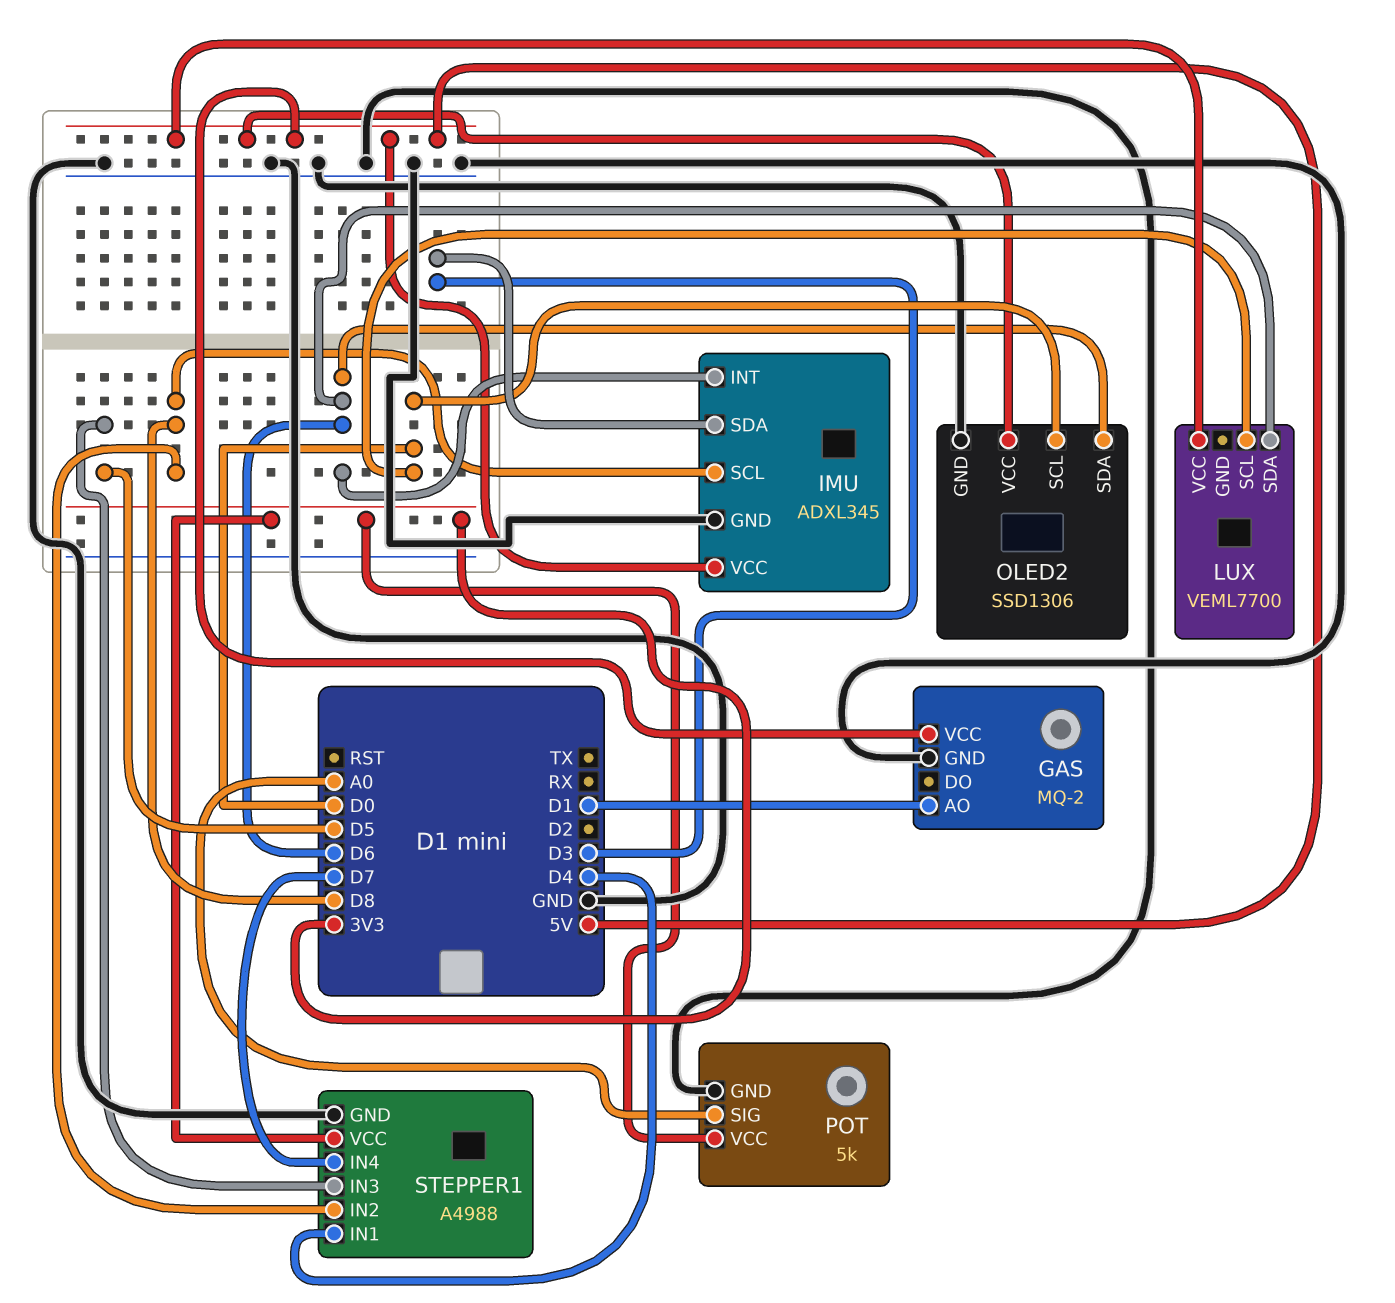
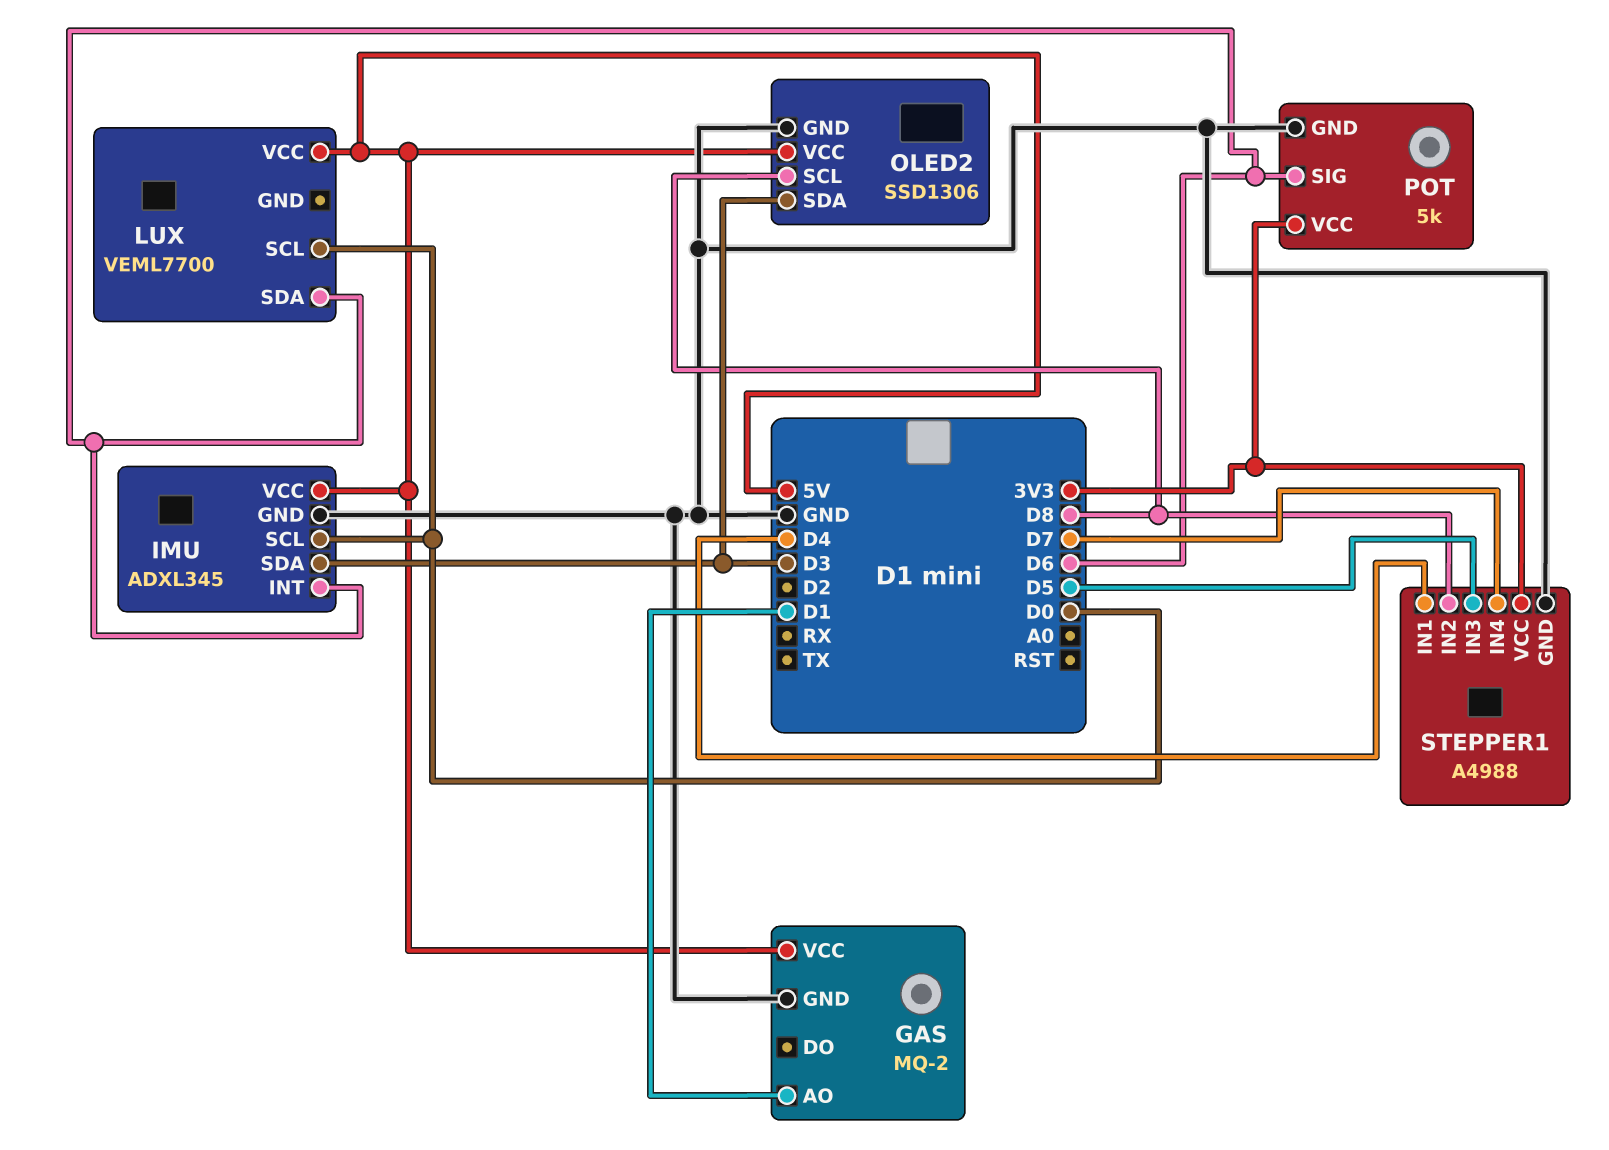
IMU pin SCL: D8 -> D0
OLED2 pin SCL: D0 -> D8
OLED2 pin SDA: D6 -> D3
POT pin SIG: A0 -> D6

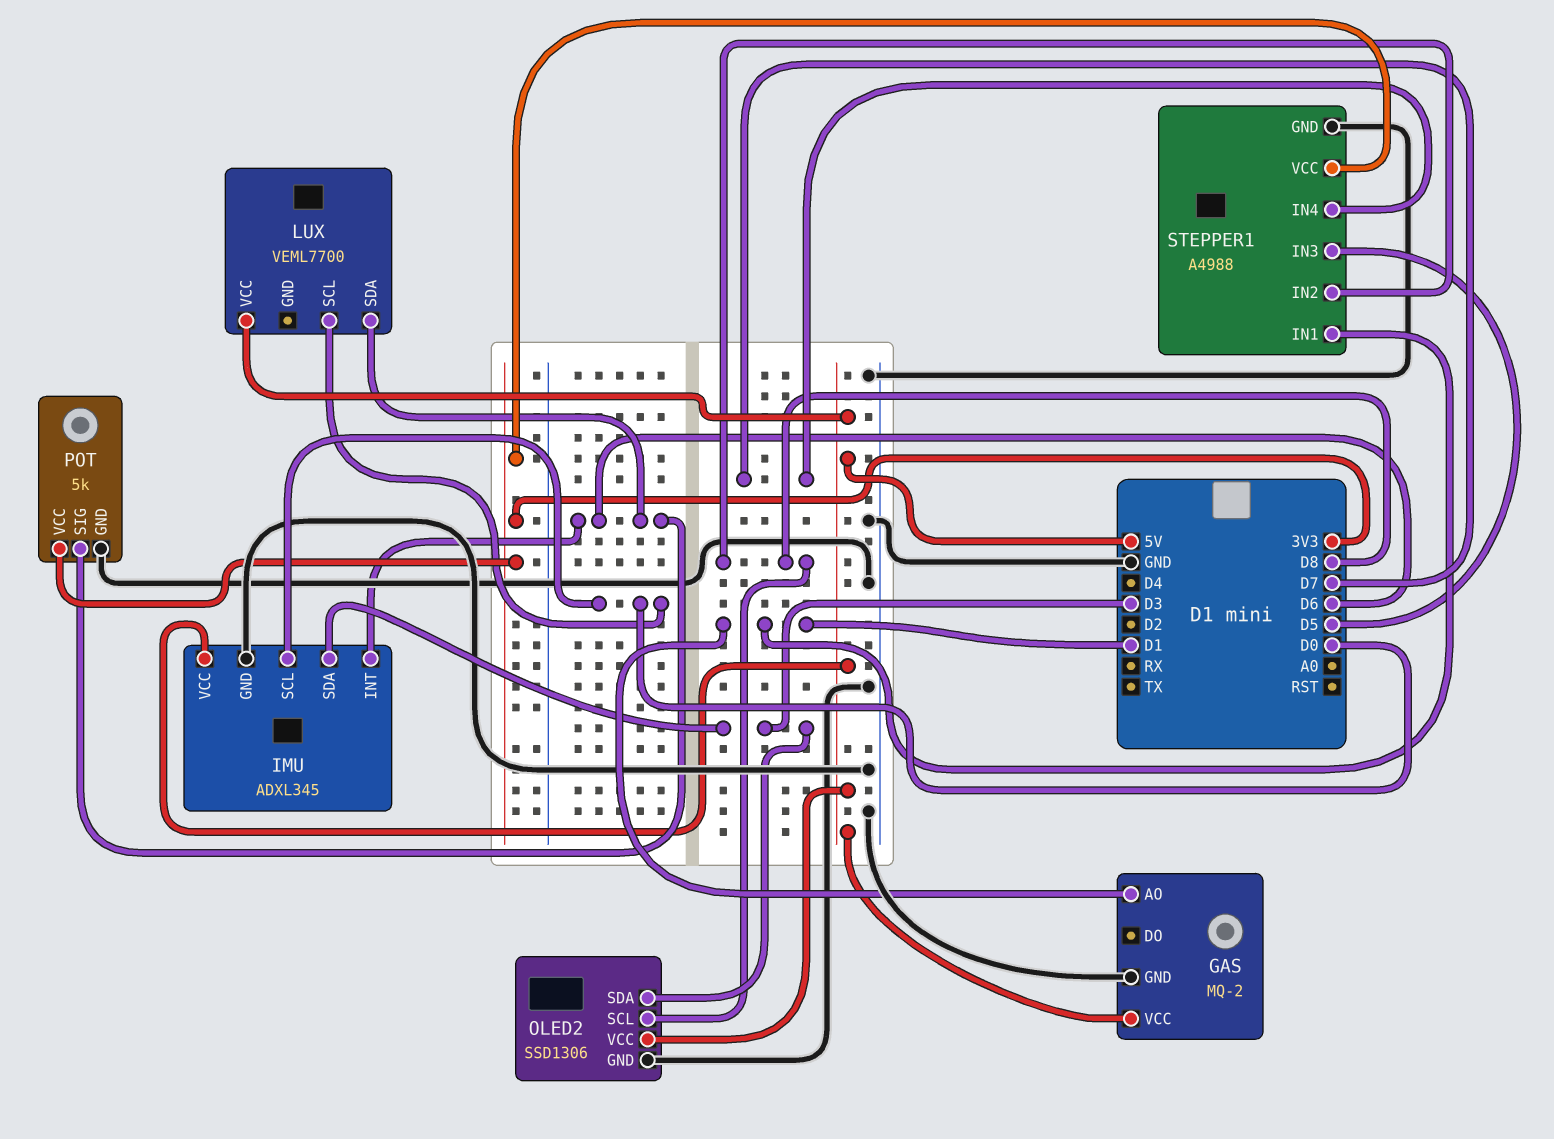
STEPPER1 pin IN1: D4 -> D1

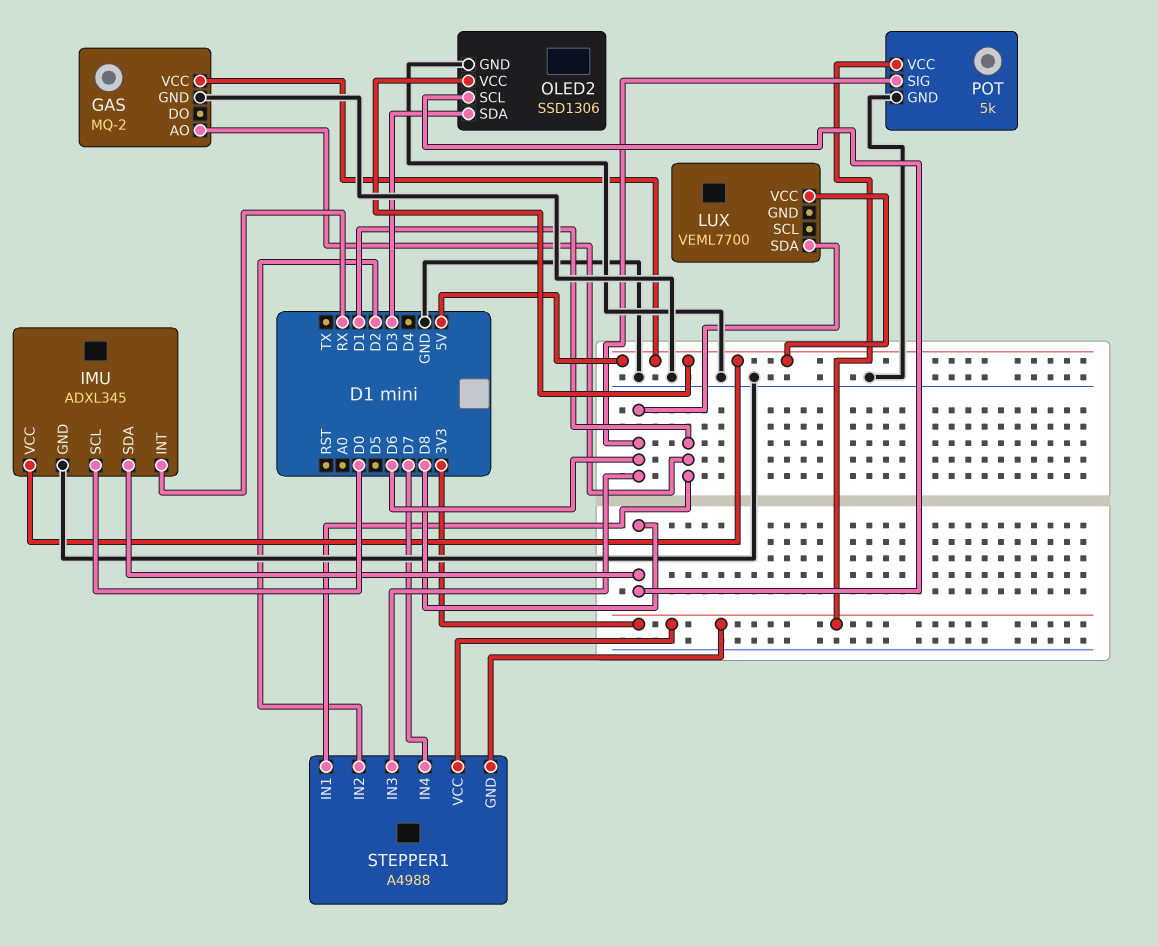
IMU pin INT: D6 -> RX
IMU pin SDA: D3 -> D8
LUX pin SCL: D0 -> none
STEPPER1 pin GND: GND -> 3V3
STEPPER1 pin IN2: D8 -> D2
STEPPER1 pin IN3: D5 -> D6

